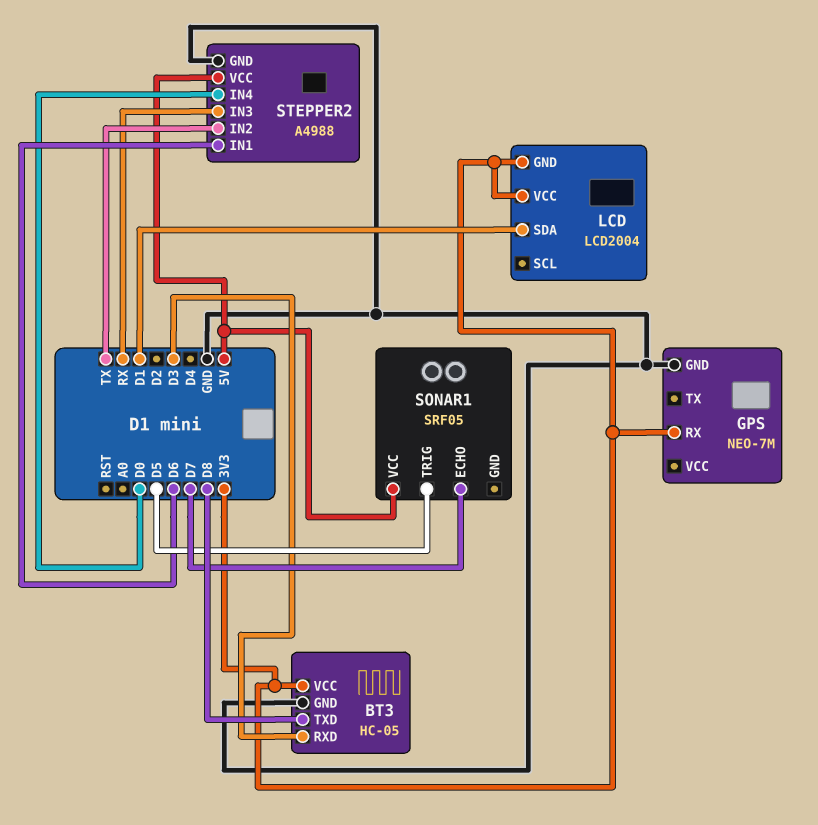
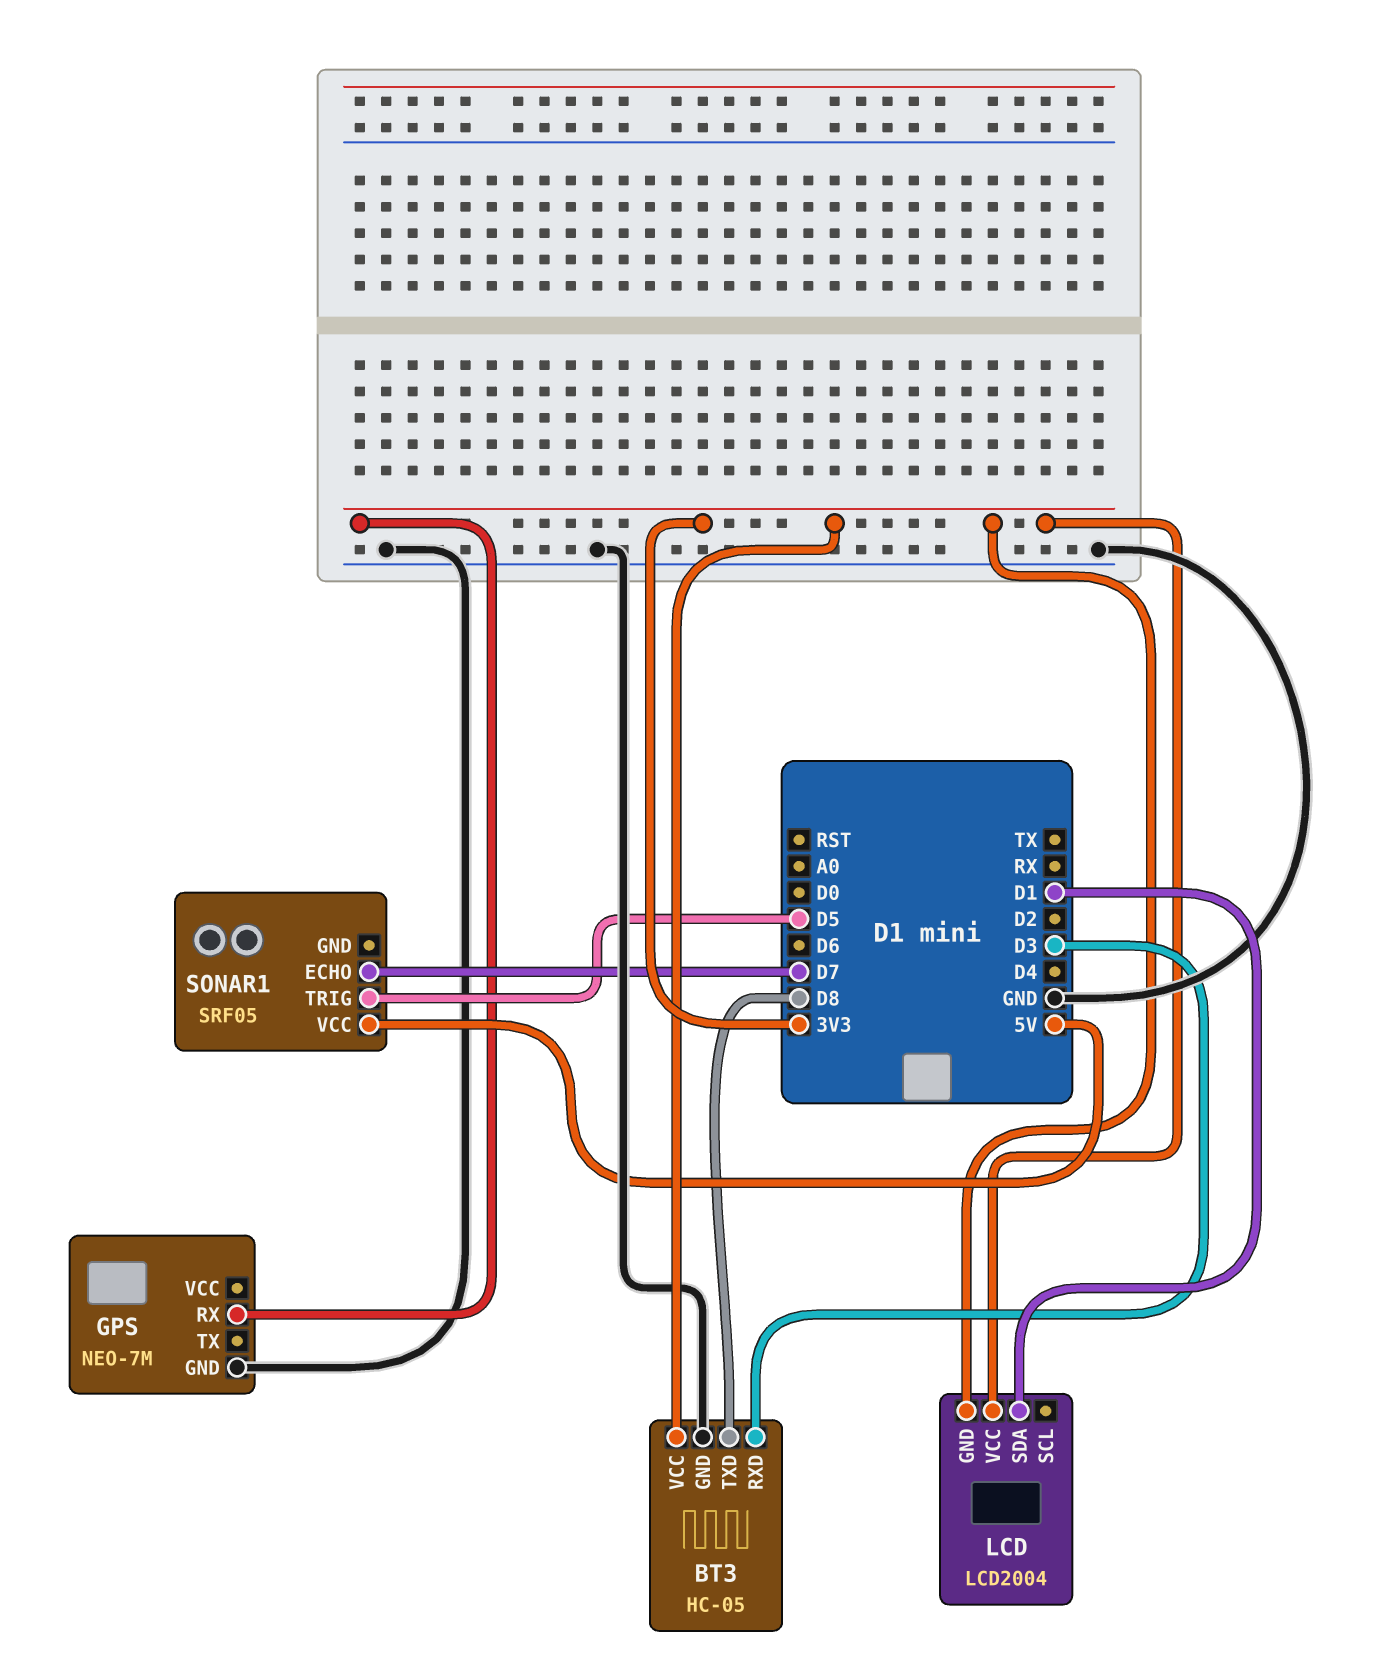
STEPPER2: A4988 -> none
STEPPER2 pin GND: GND -> none
STEPPER2 pin IN1: D6 -> none
STEPPER2 pin IN2: TX -> none
STEPPER2 pin IN3: RX -> none
STEPPER2 pin IN4: D0 -> none
STEPPER2 pin VCC: 5V -> none

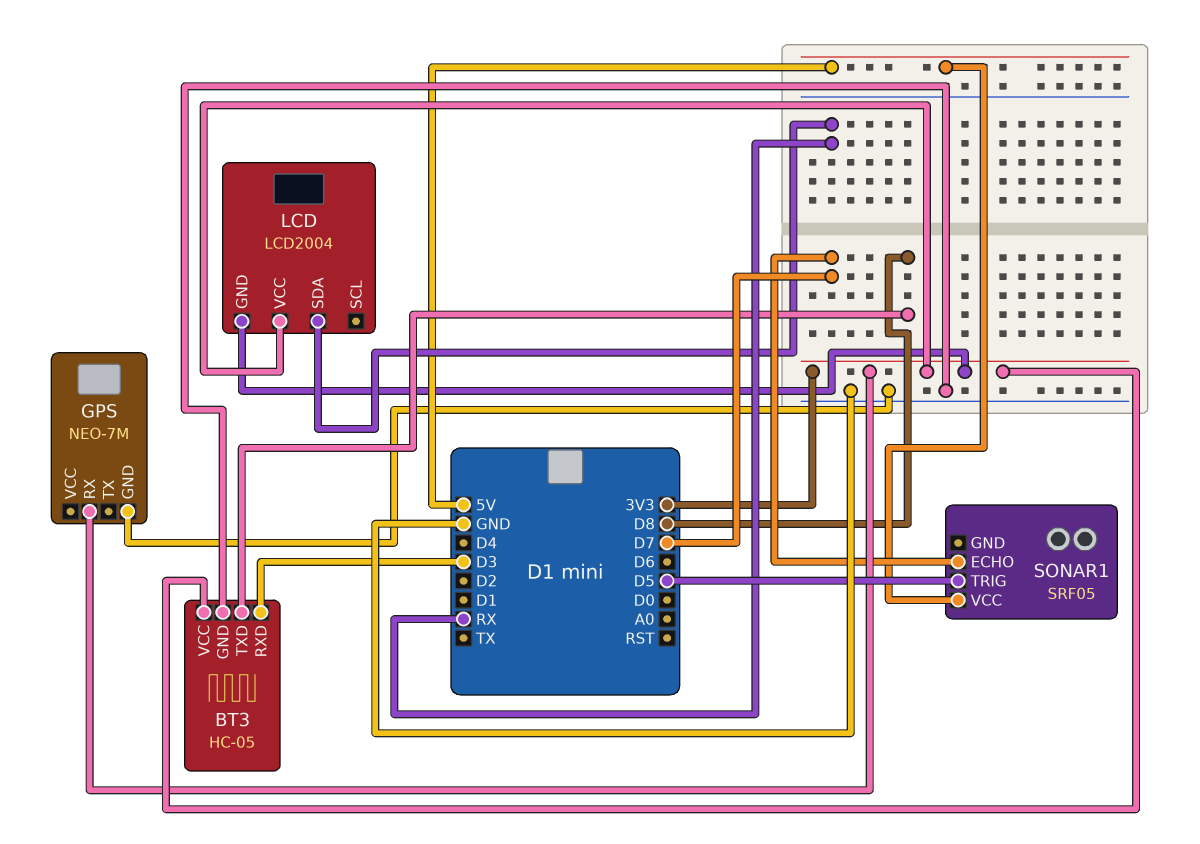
LCD pin SDA: D1 -> RX

